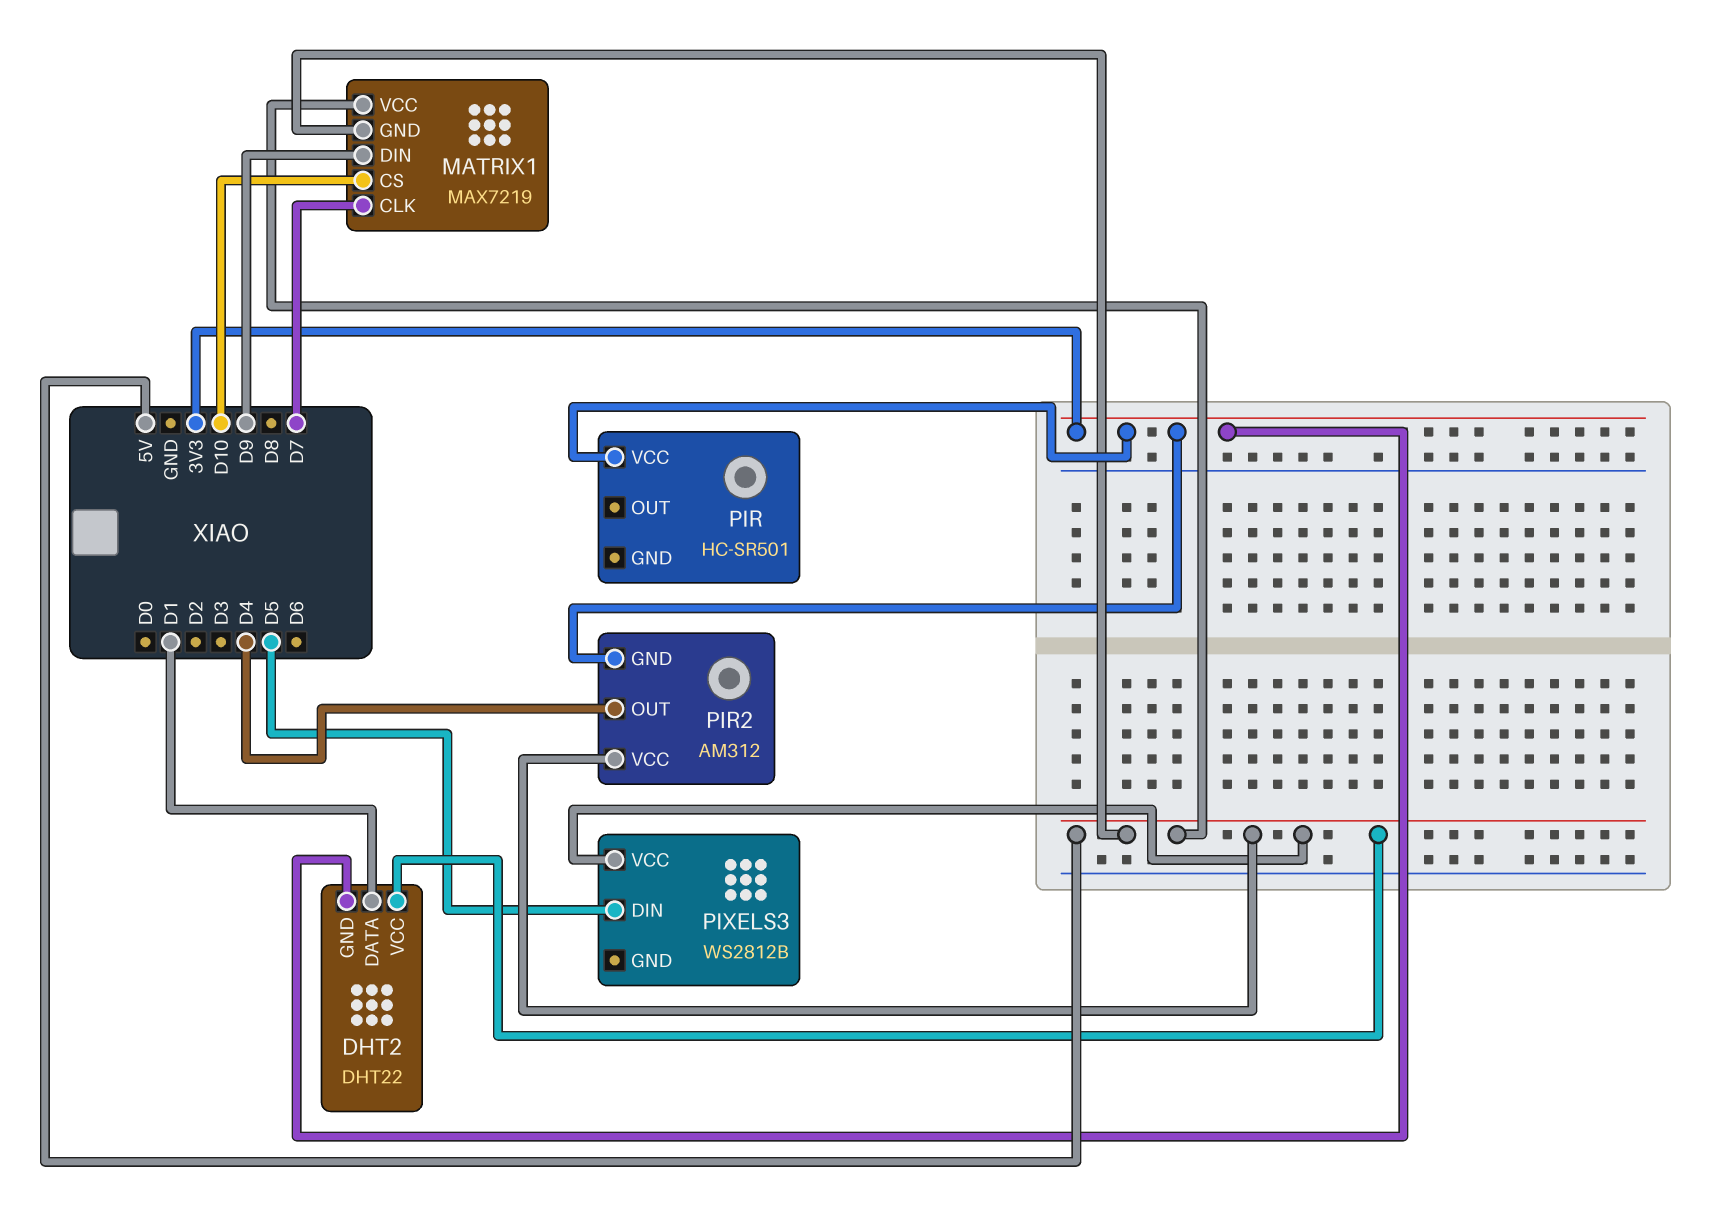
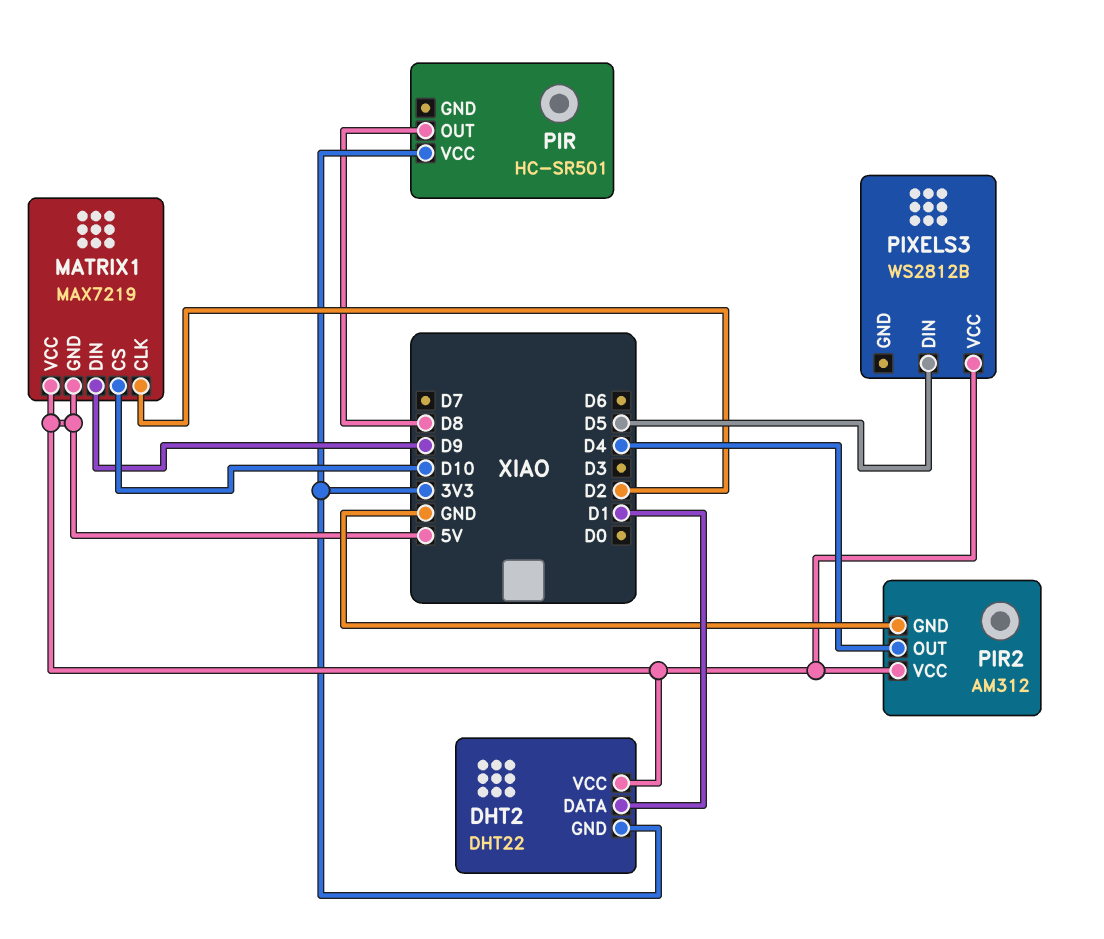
MATRIX1 pin CLK: D7 -> D2
PIR pin OUT: none -> D8
PIR2 pin GND: 3V3 -> GND

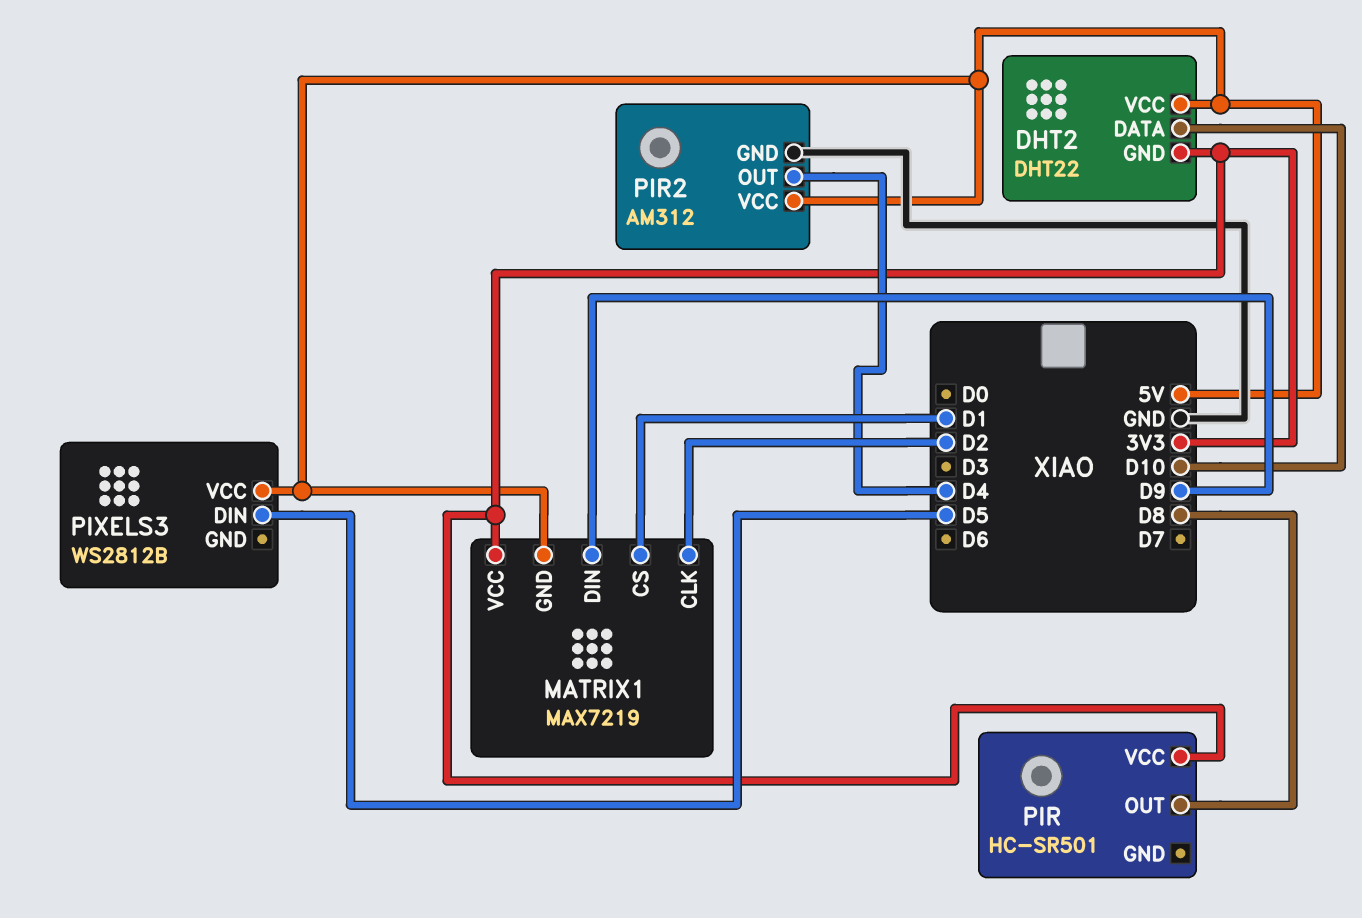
DHT2 pin DATA: D1 -> D10
MATRIX1 pin CS: D10 -> D1
MATRIX1 pin VCC: 5V -> 3V3

